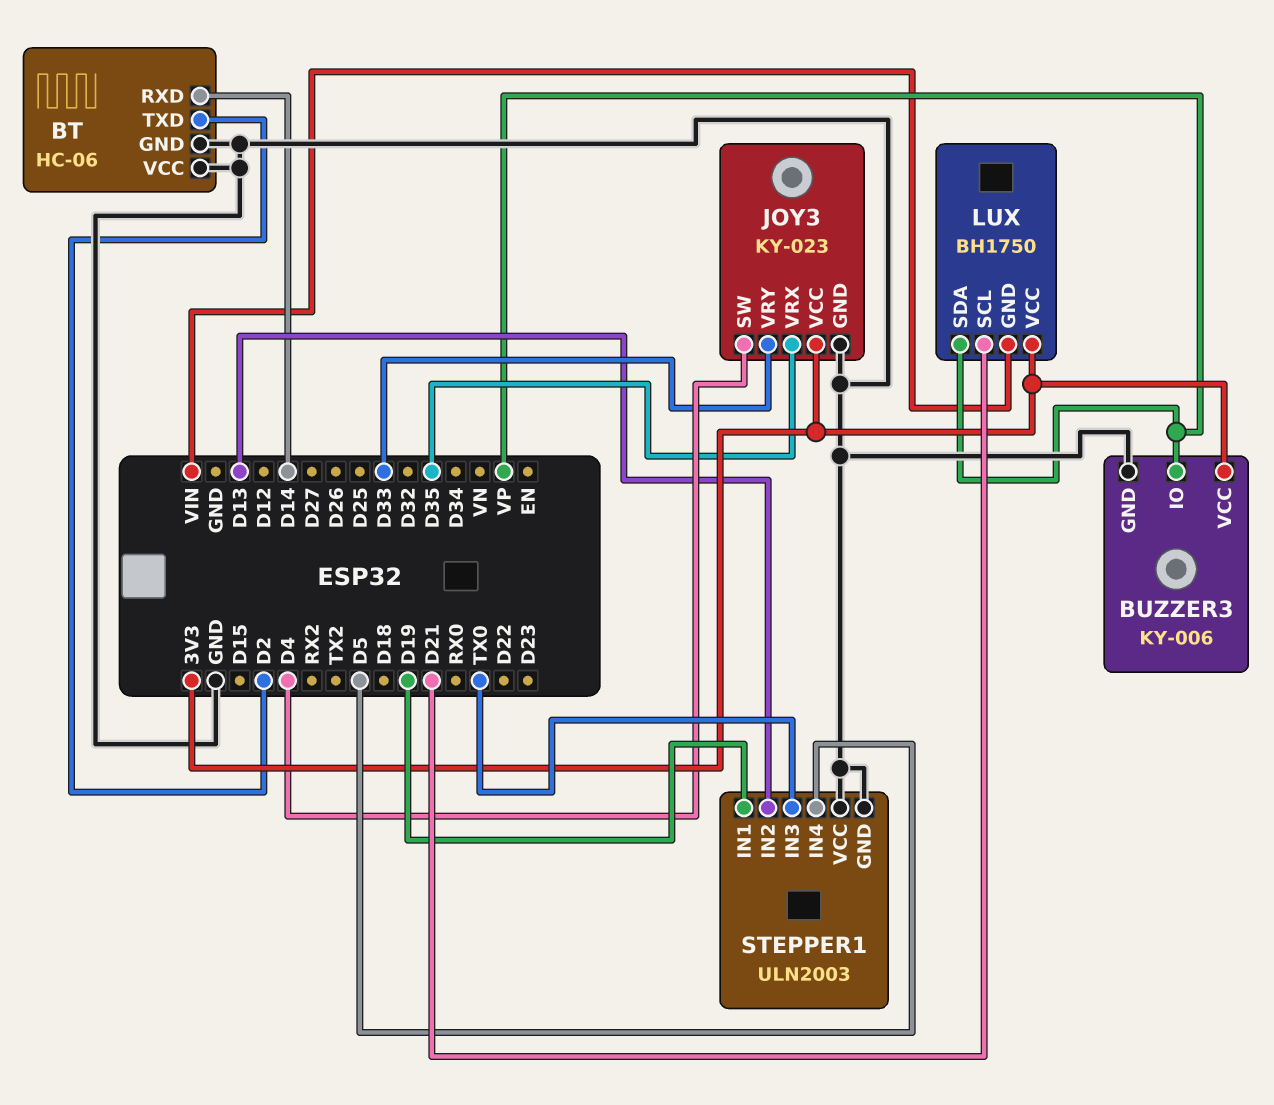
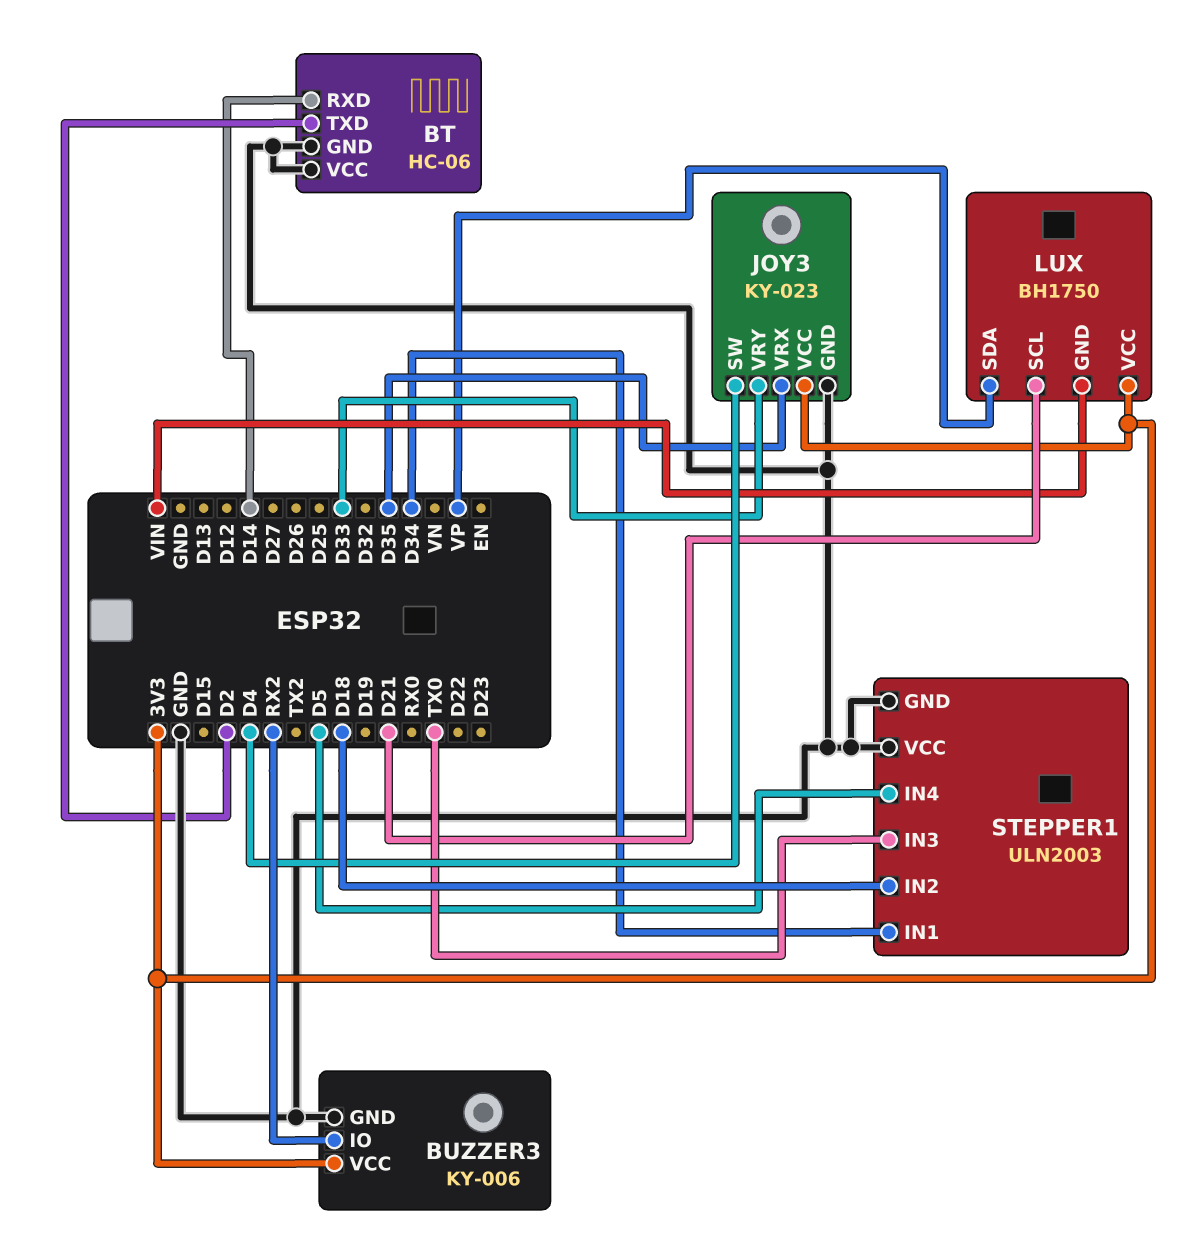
BUZZER3 pin IO: VP -> RX2
STEPPER1 pin IN1: D19 -> D34
STEPPER1 pin IN2: D13 -> D18

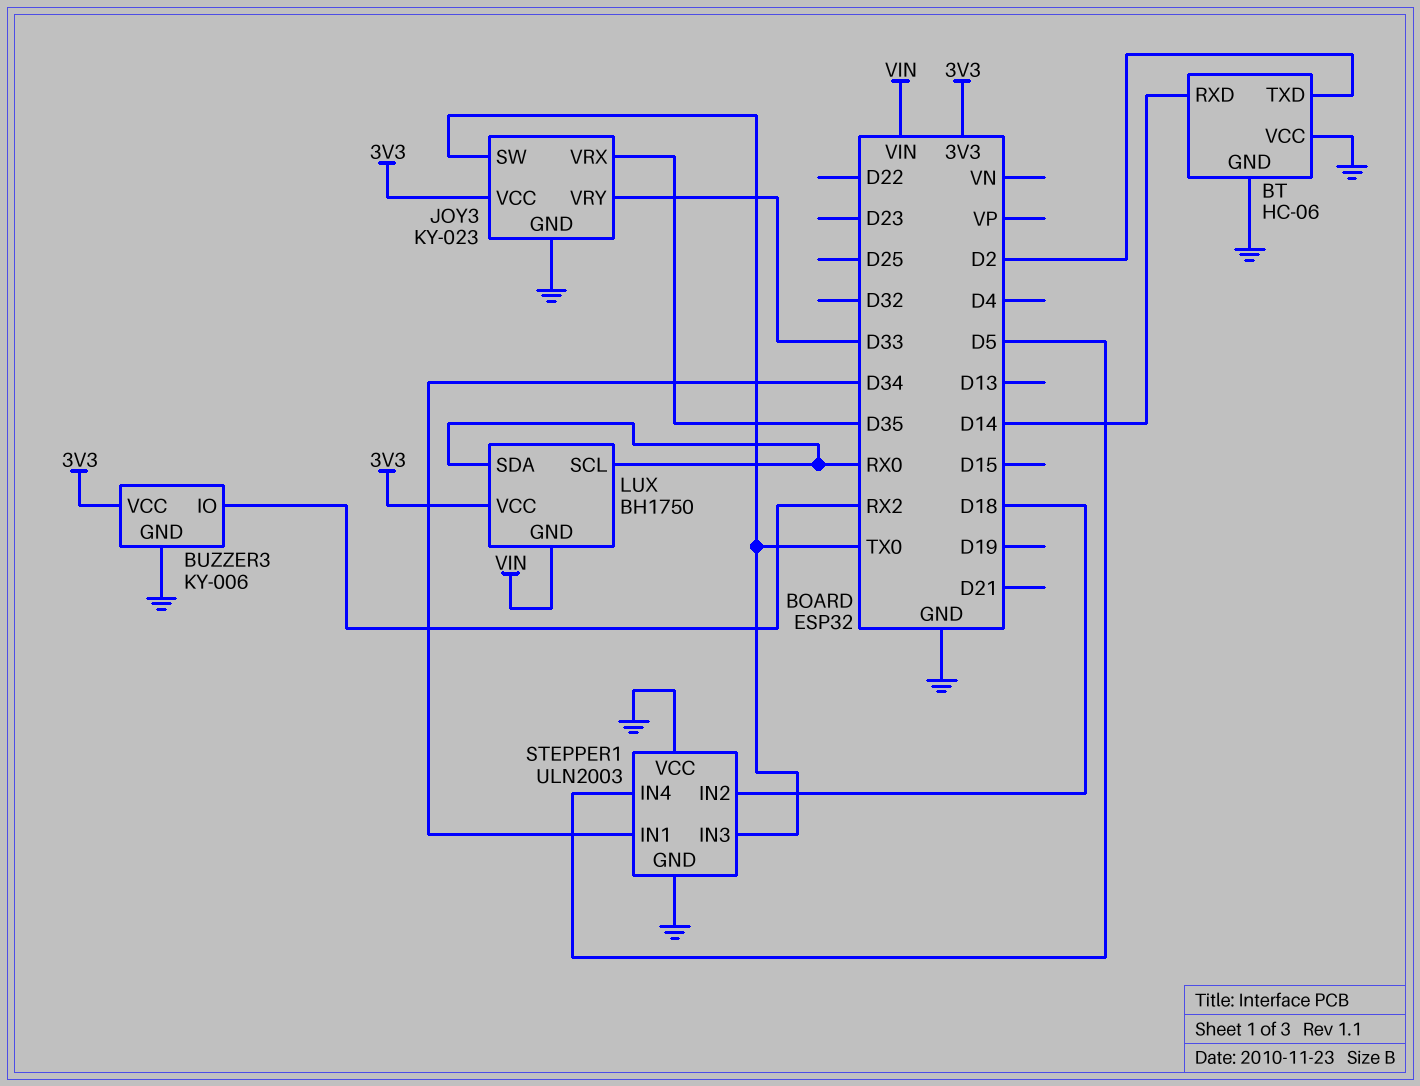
JOY3 pin SW: D4 -> TX0
LUX pin SCL: D21 -> RX0
LUX pin SDA: VP -> RX0

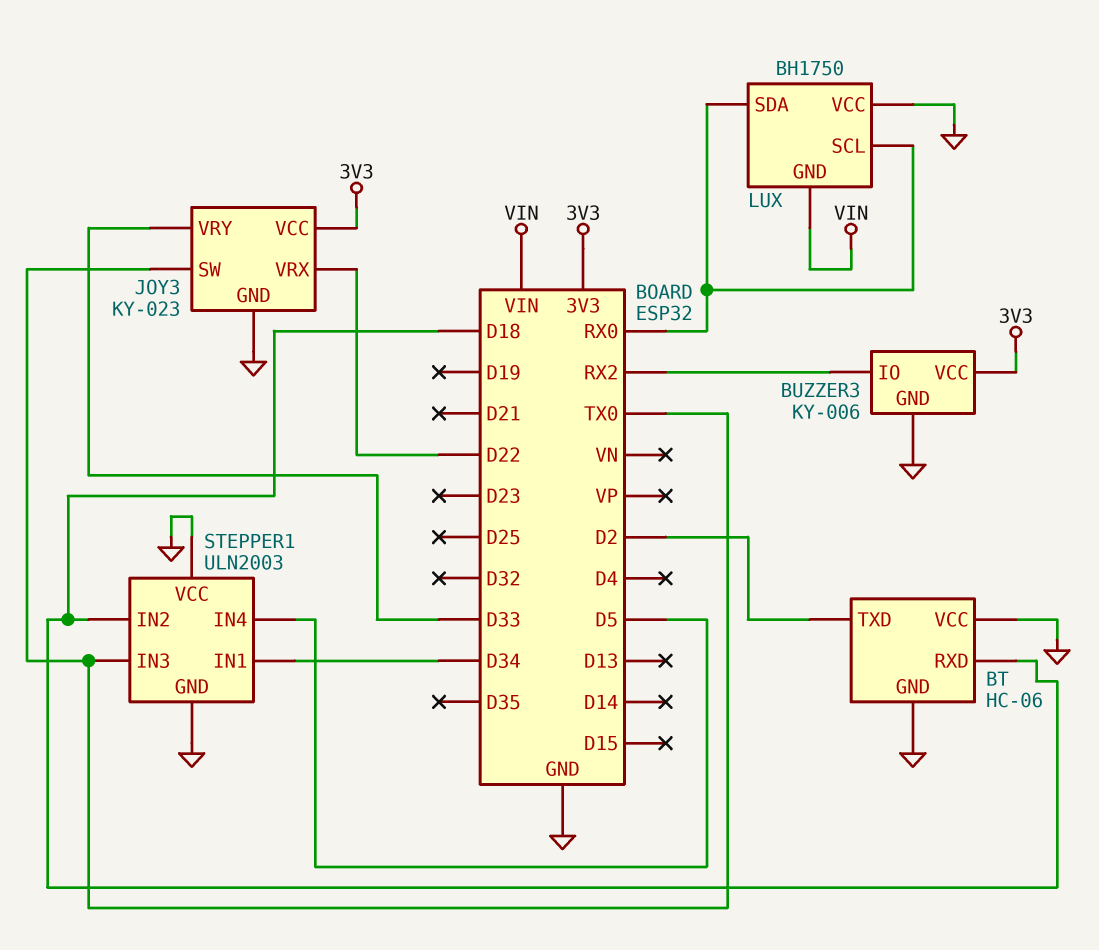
BT pin RXD: D14 -> D18
JOY3 pin VRX: D35 -> D22
LUX pin VCC: 3V3 -> GND

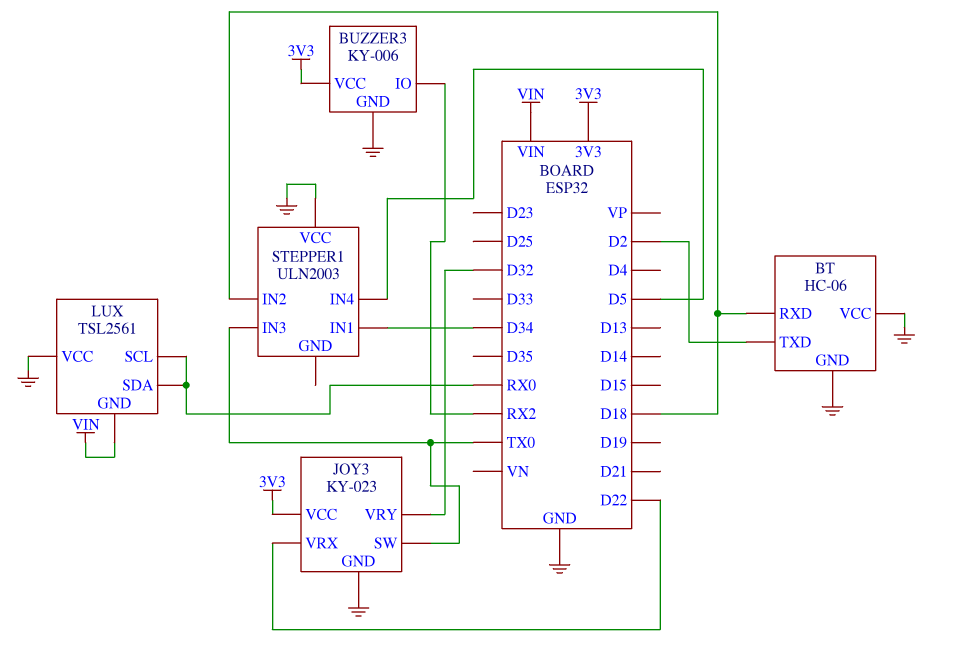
JOY3 pin VRY: D33 -> D32
LUX: BH1750 -> TSL2561
STEPPER1 pin GND: GND -> none

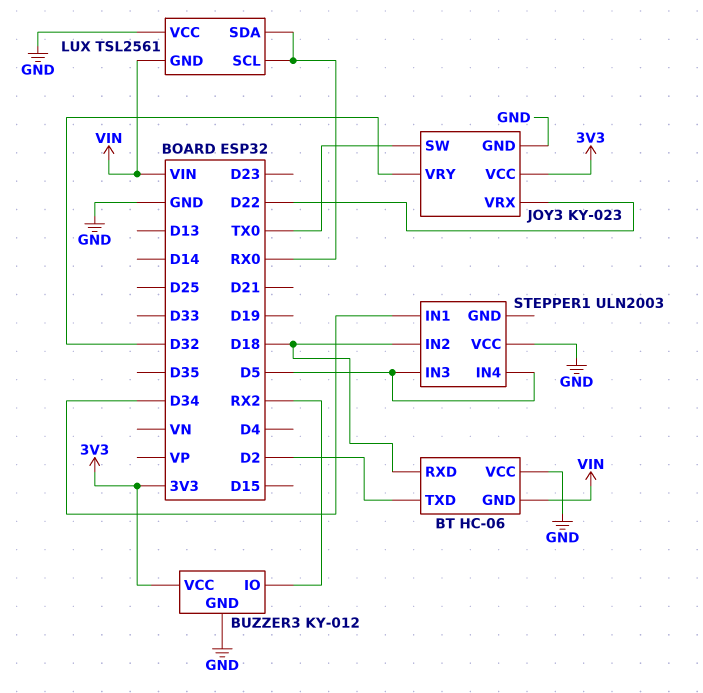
BT pin GND: GND -> VIN
BUZZER3: KY-006 -> KY-012
STEPPER1 pin IN3: TX0 -> D5

